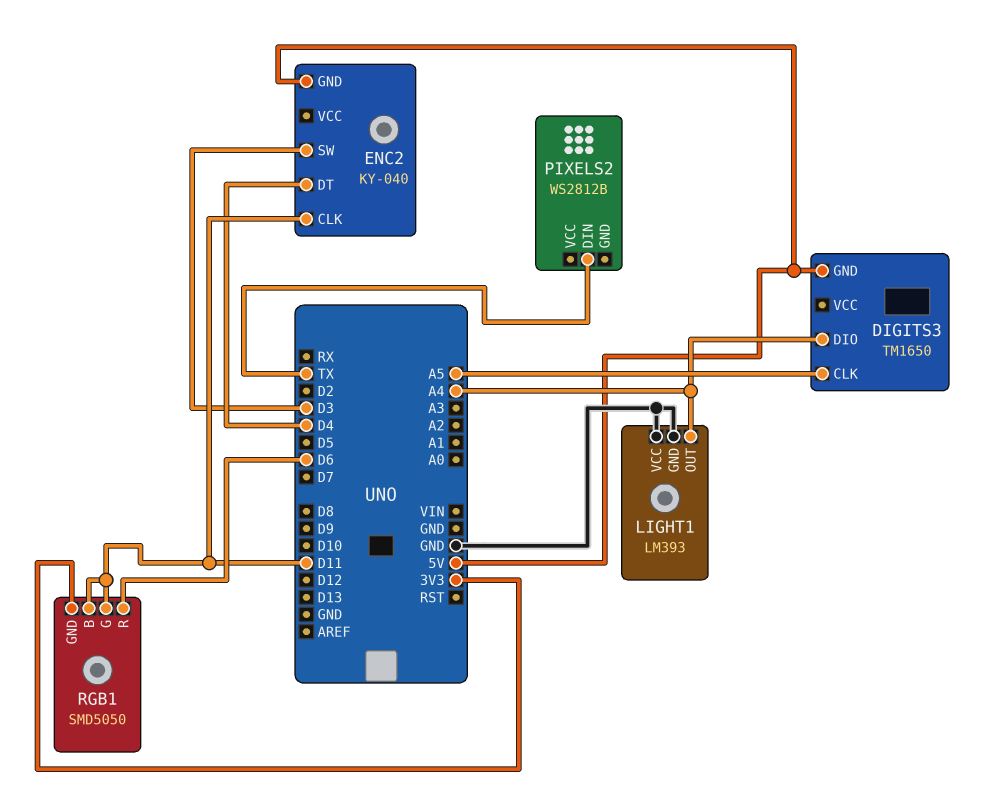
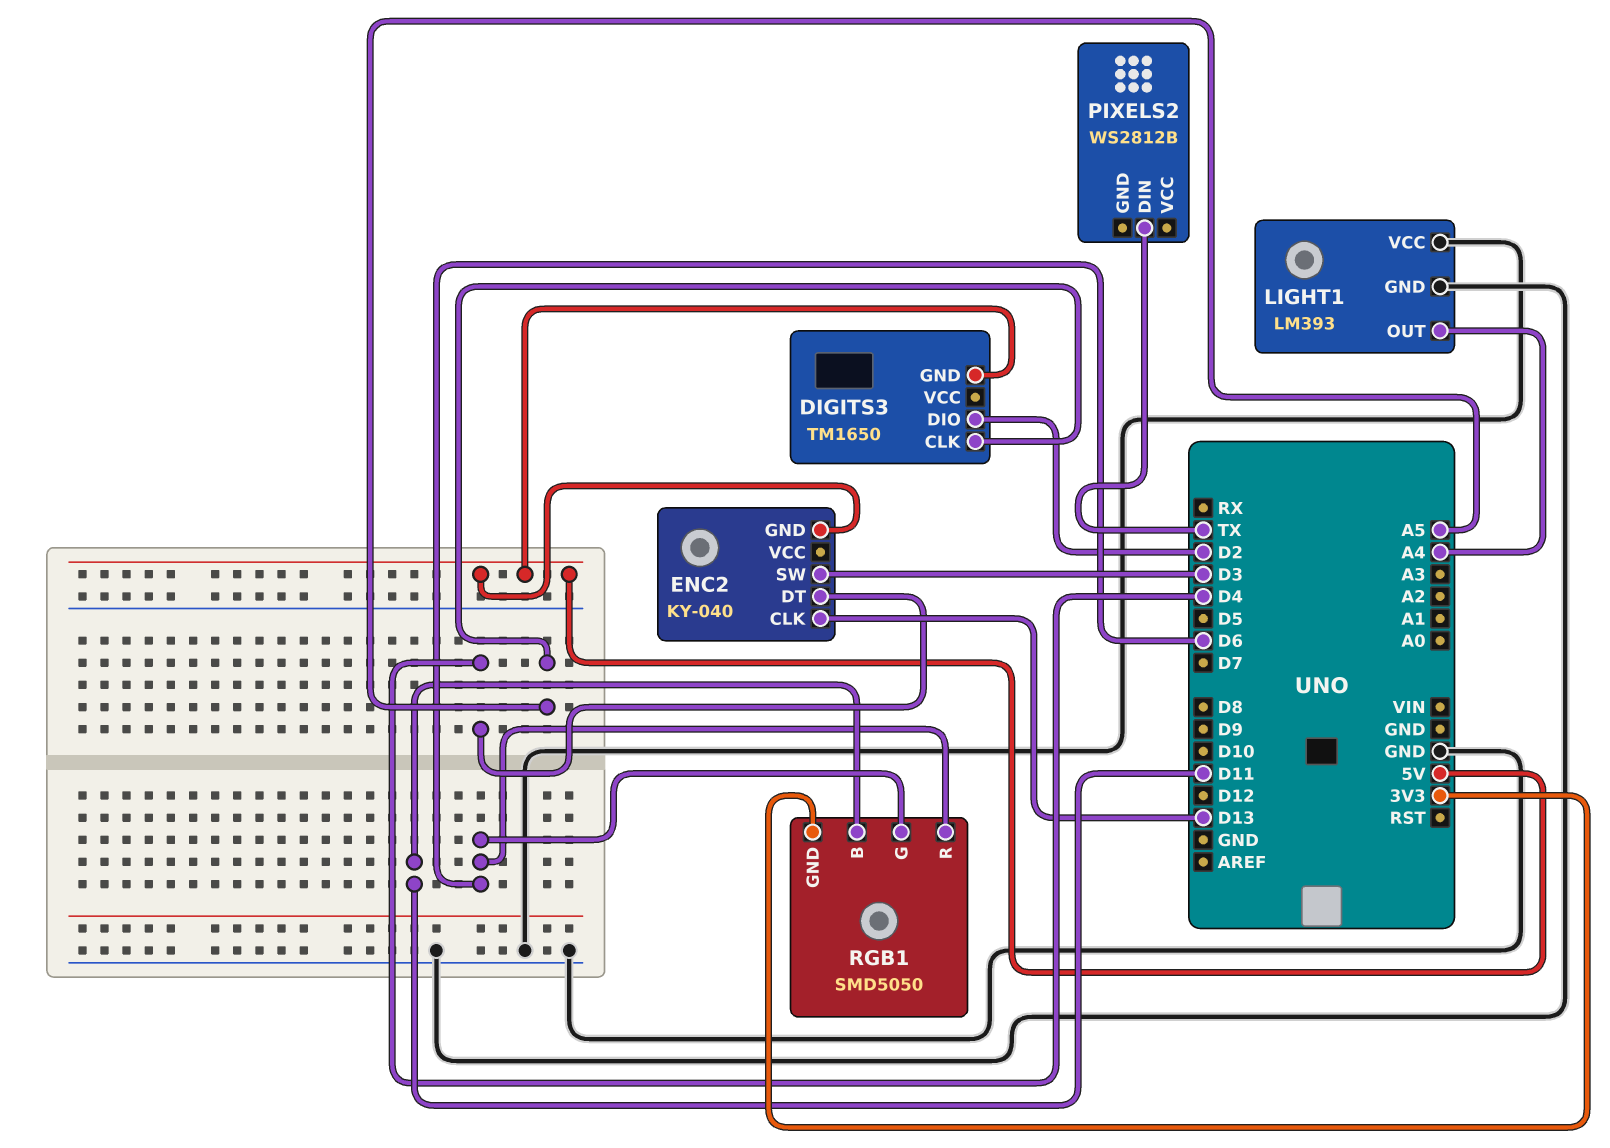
DIGITS3 pin DIO: A4 -> D2
ENC2 pin CLK: D11 -> D13
RGB1 pin G: D11 -> D6

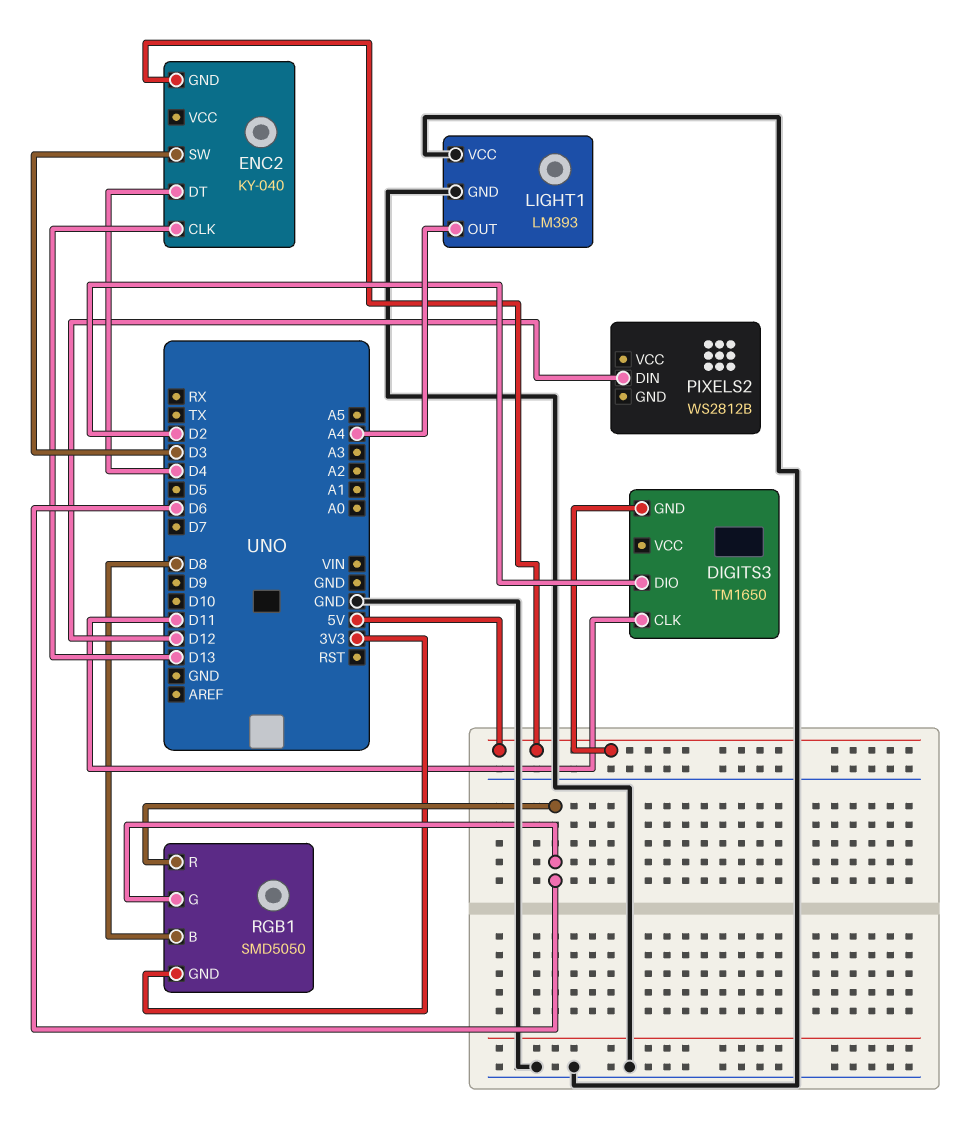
DIGITS3 pin CLK: A5 -> D11
PIXELS2 pin DIN: TX -> D12
RGB1 pin B: D11 -> D8

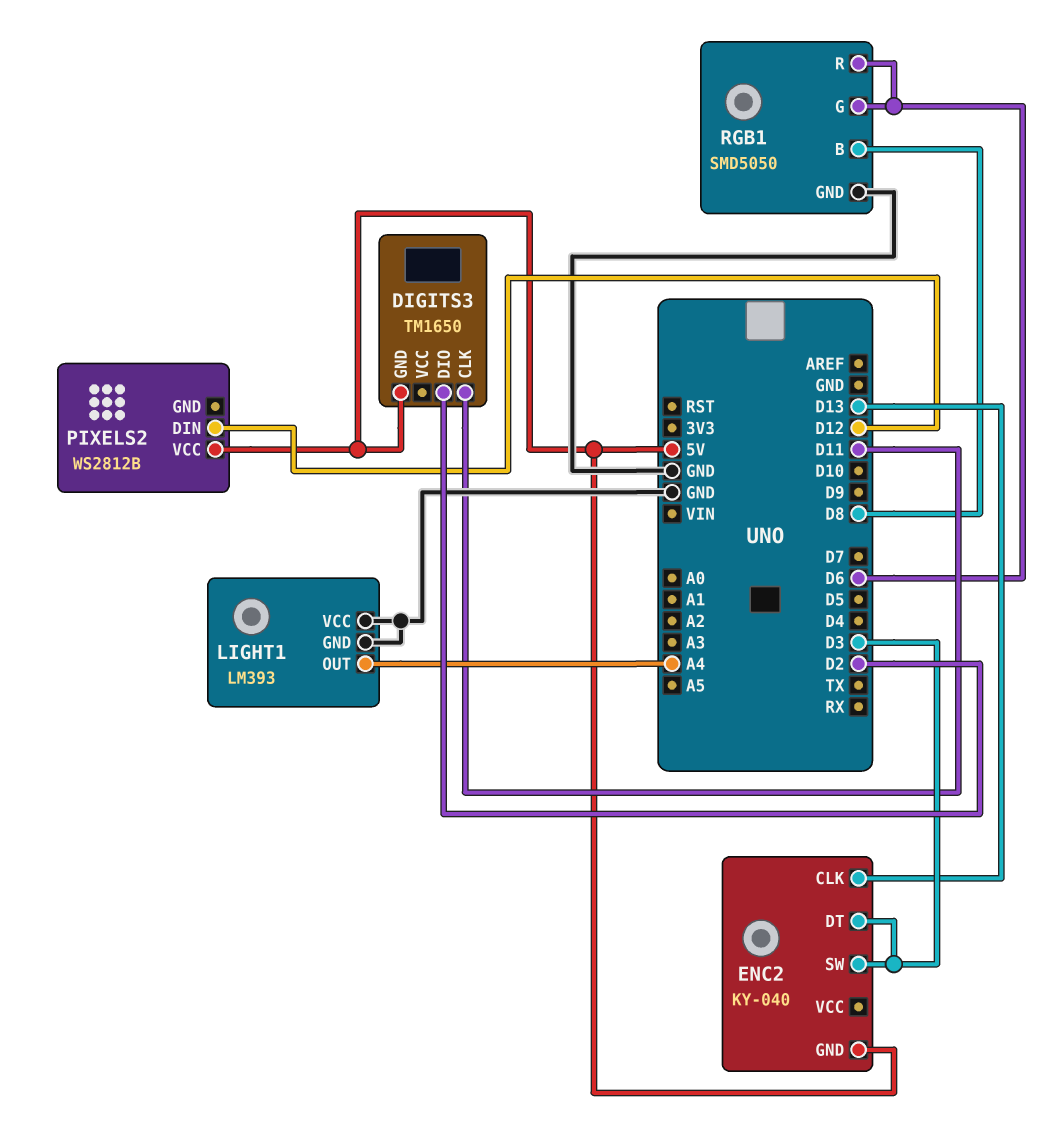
ENC2 pin DT: D4 -> D3
PIXELS2 pin VCC: none -> 5V
RGB1 pin GND: 3V3 -> GND

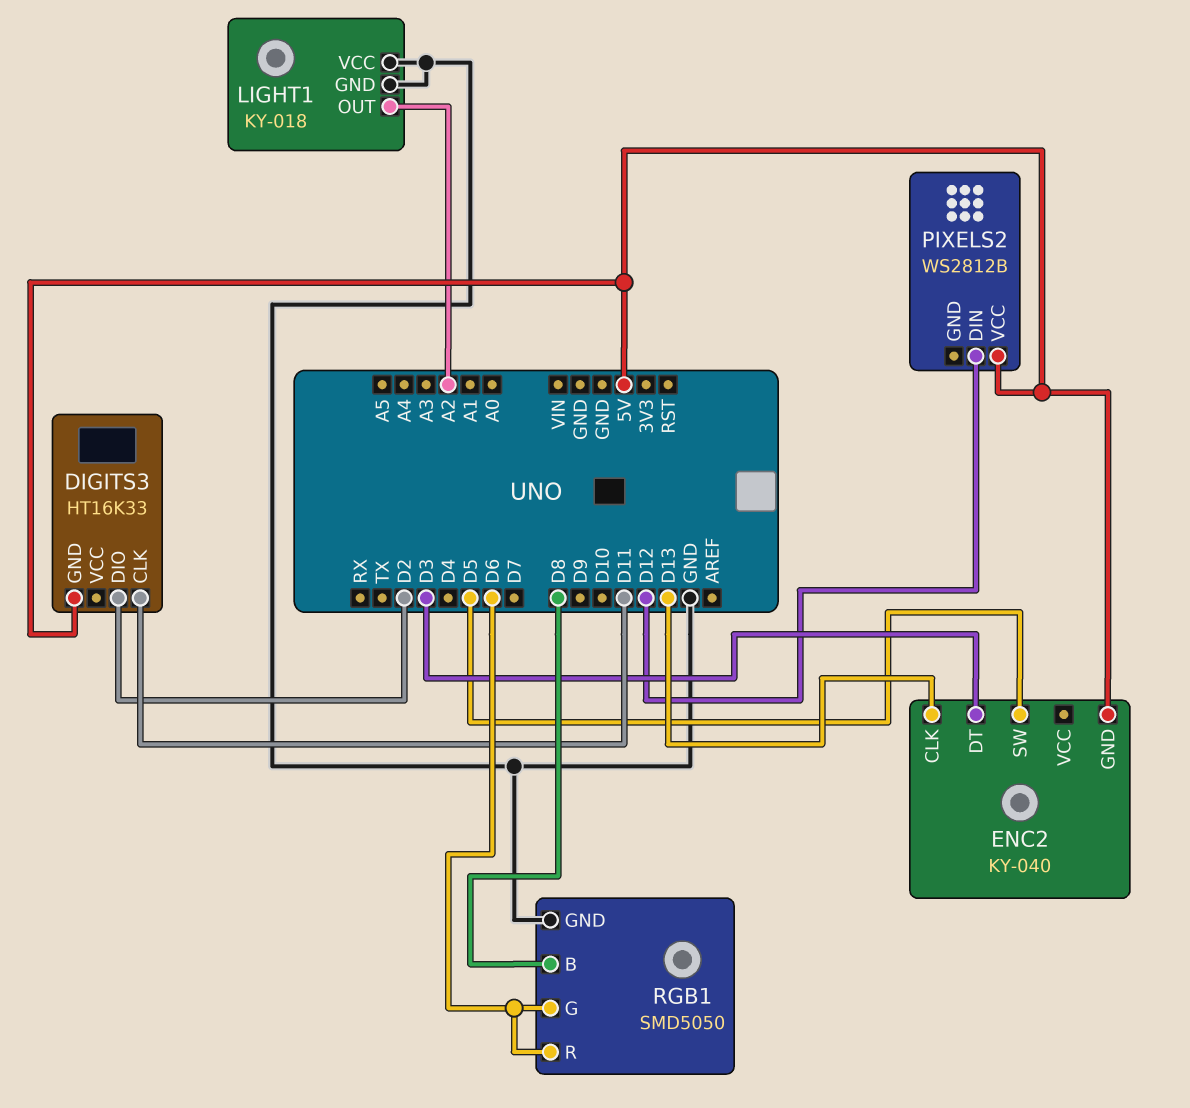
DIGITS3: TM1650 -> HT16K33
ENC2 pin SW: D3 -> D5
LIGHT1: LM393 -> KY-018
LIGHT1 pin OUT: A4 -> A2

